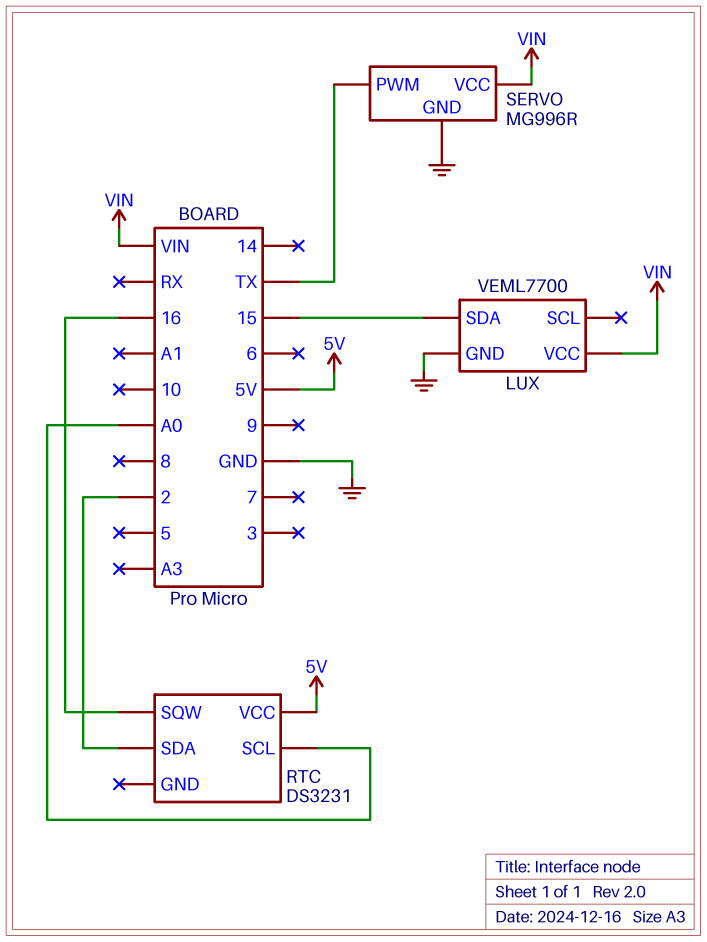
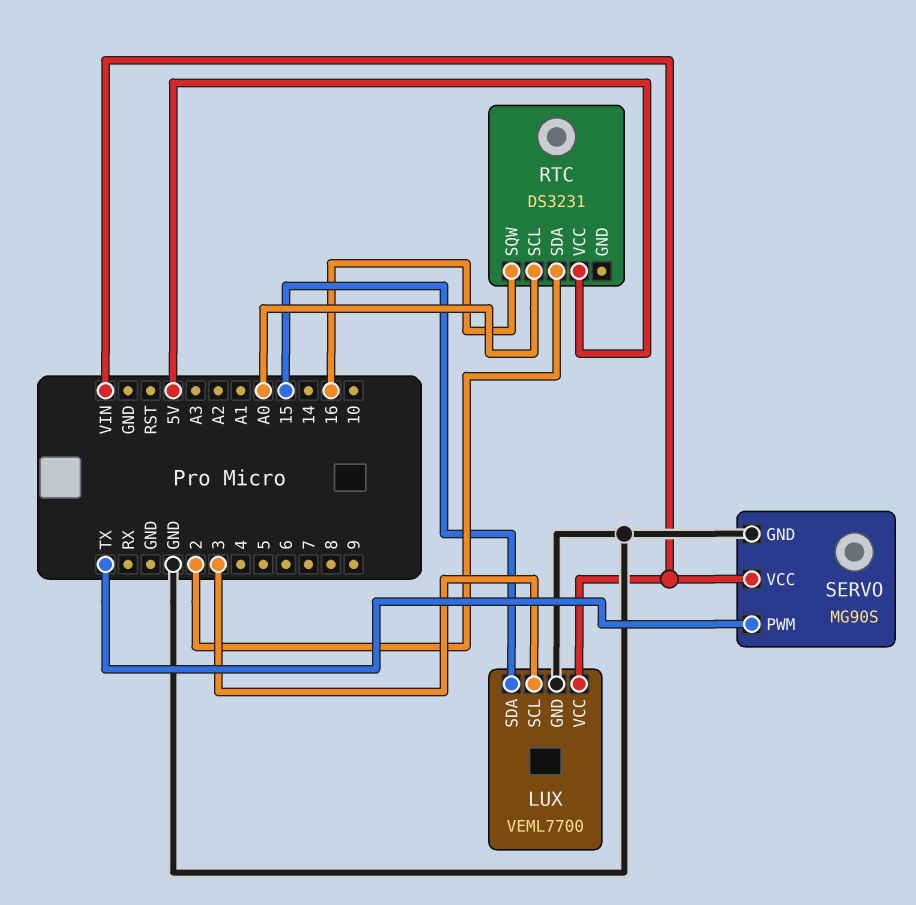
LUX pin SCL: none -> 3
SERVO: MG996R -> MG90S

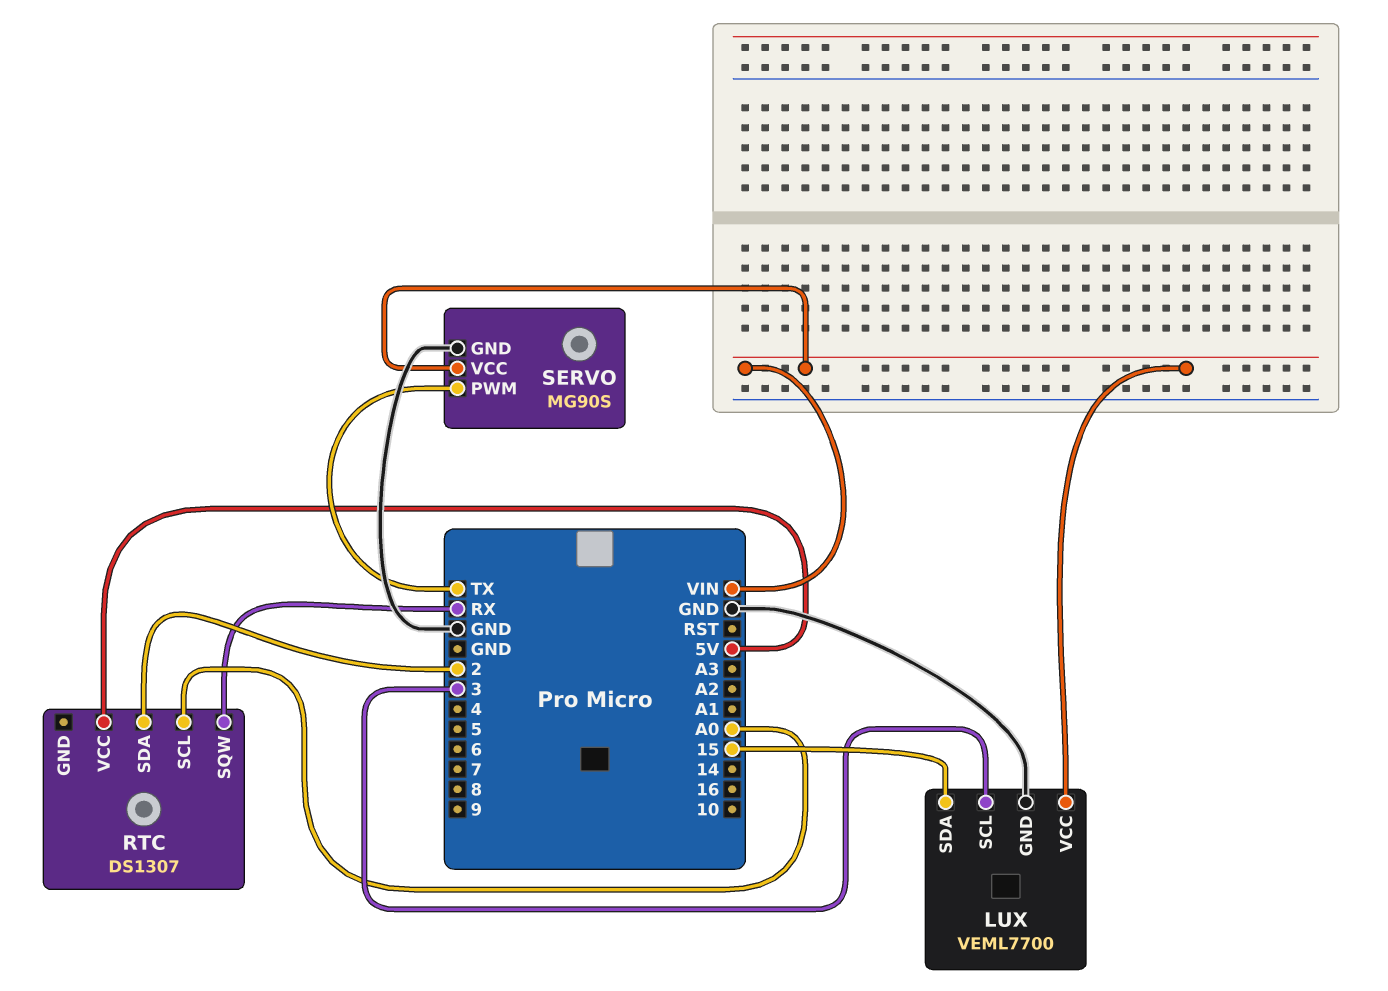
RTC: DS3231 -> DS1307
RTC pin SQW: 16 -> RX

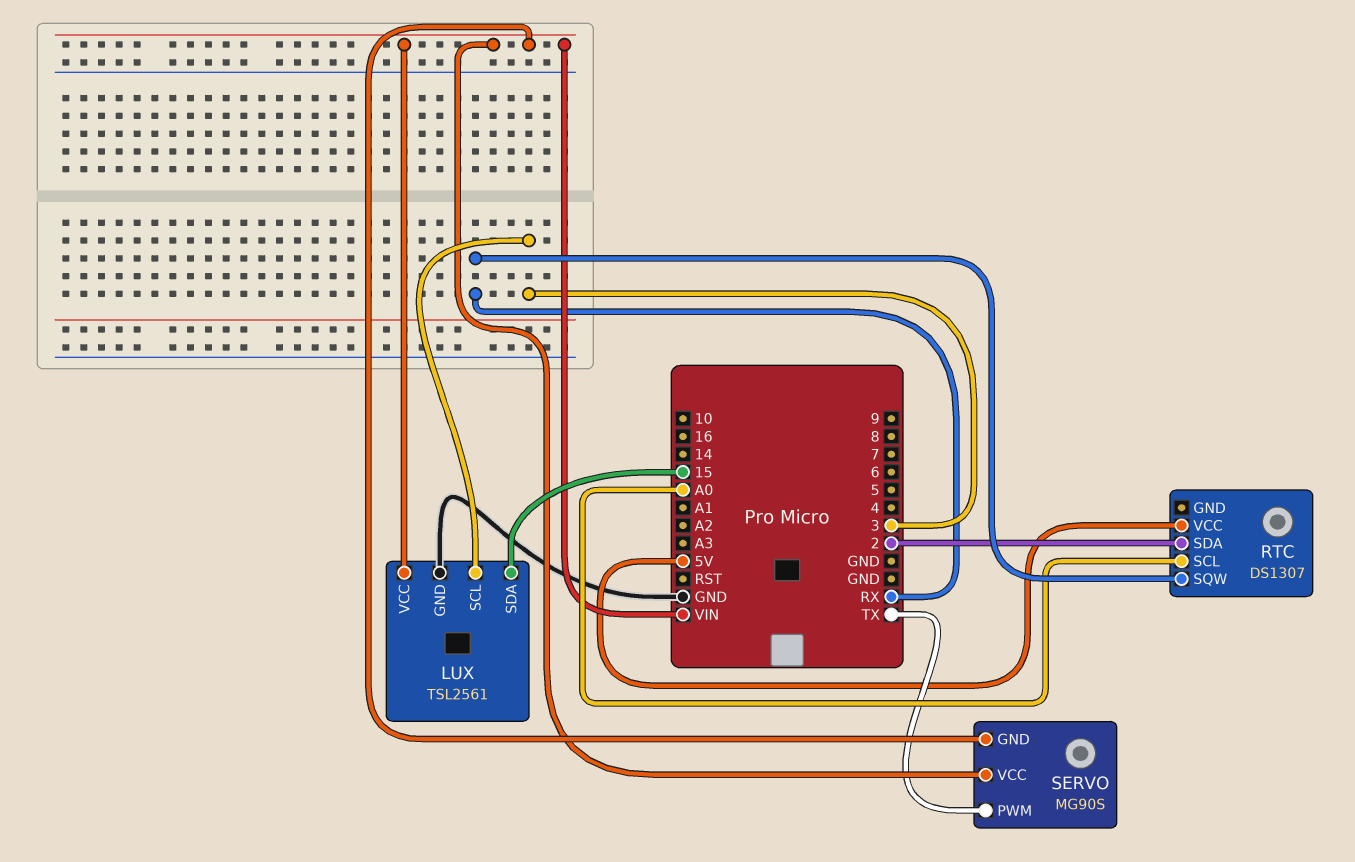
LUX: VEML7700 -> TSL2561
SERVO pin GND: GND -> VIN

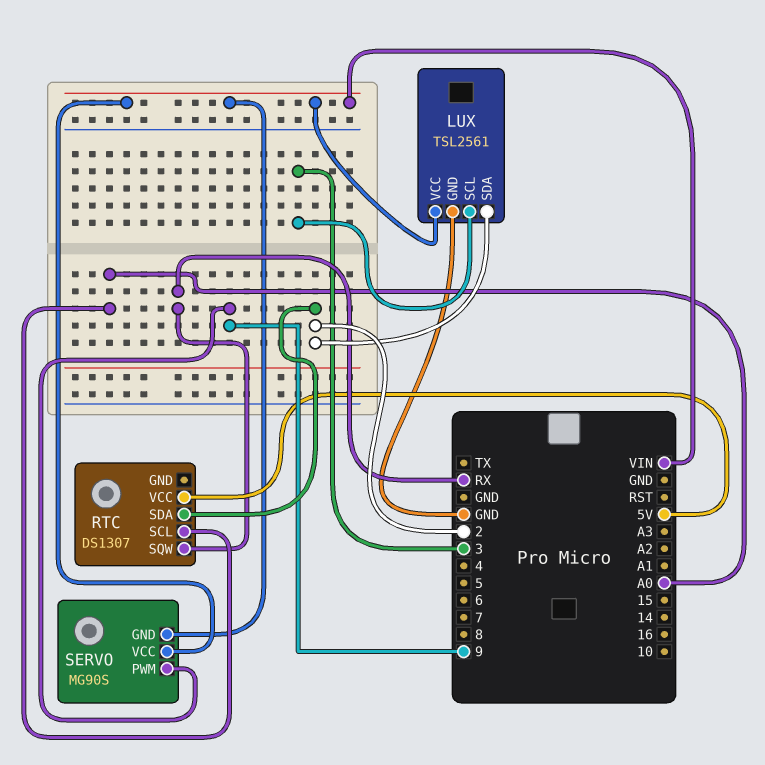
LUX pin SDA: 15 -> 2
SERVO pin PWM: TX -> 9

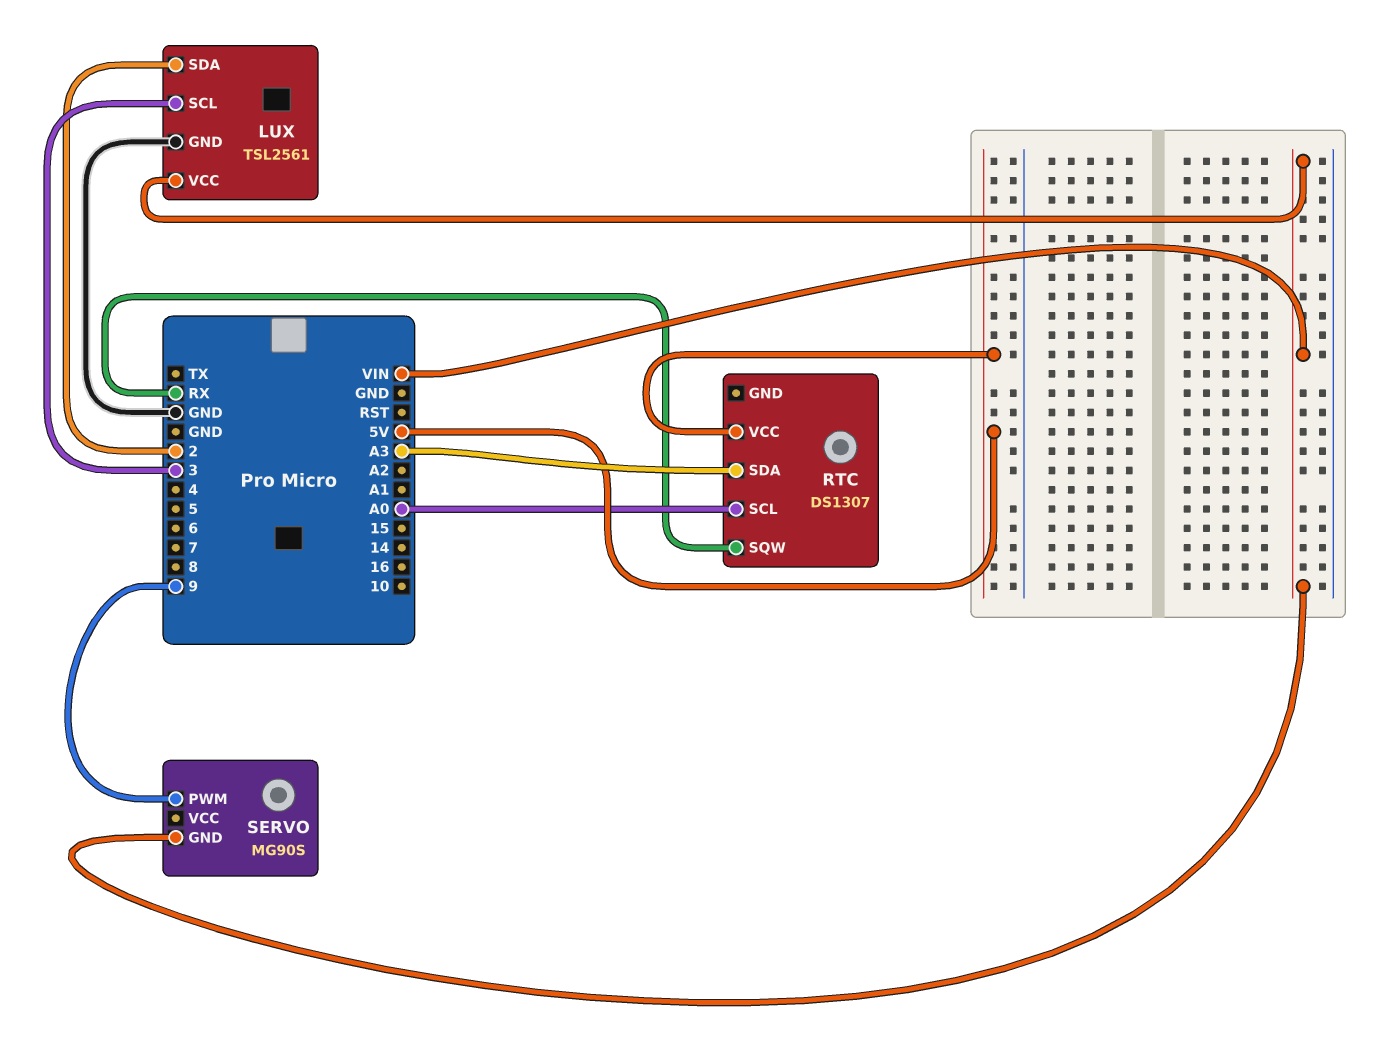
RTC pin SDA: 2 -> A3
SERVO pin VCC: VIN -> none

